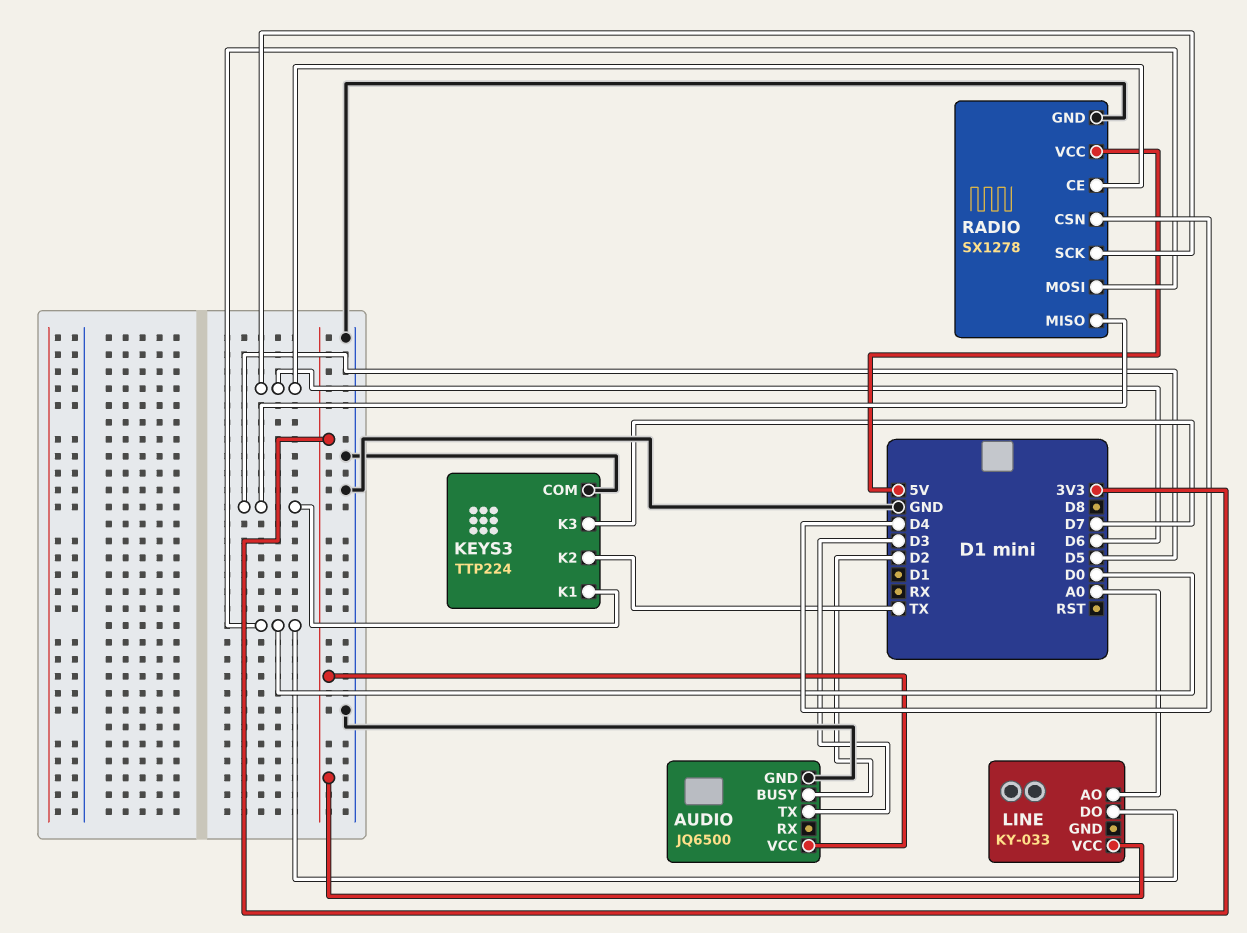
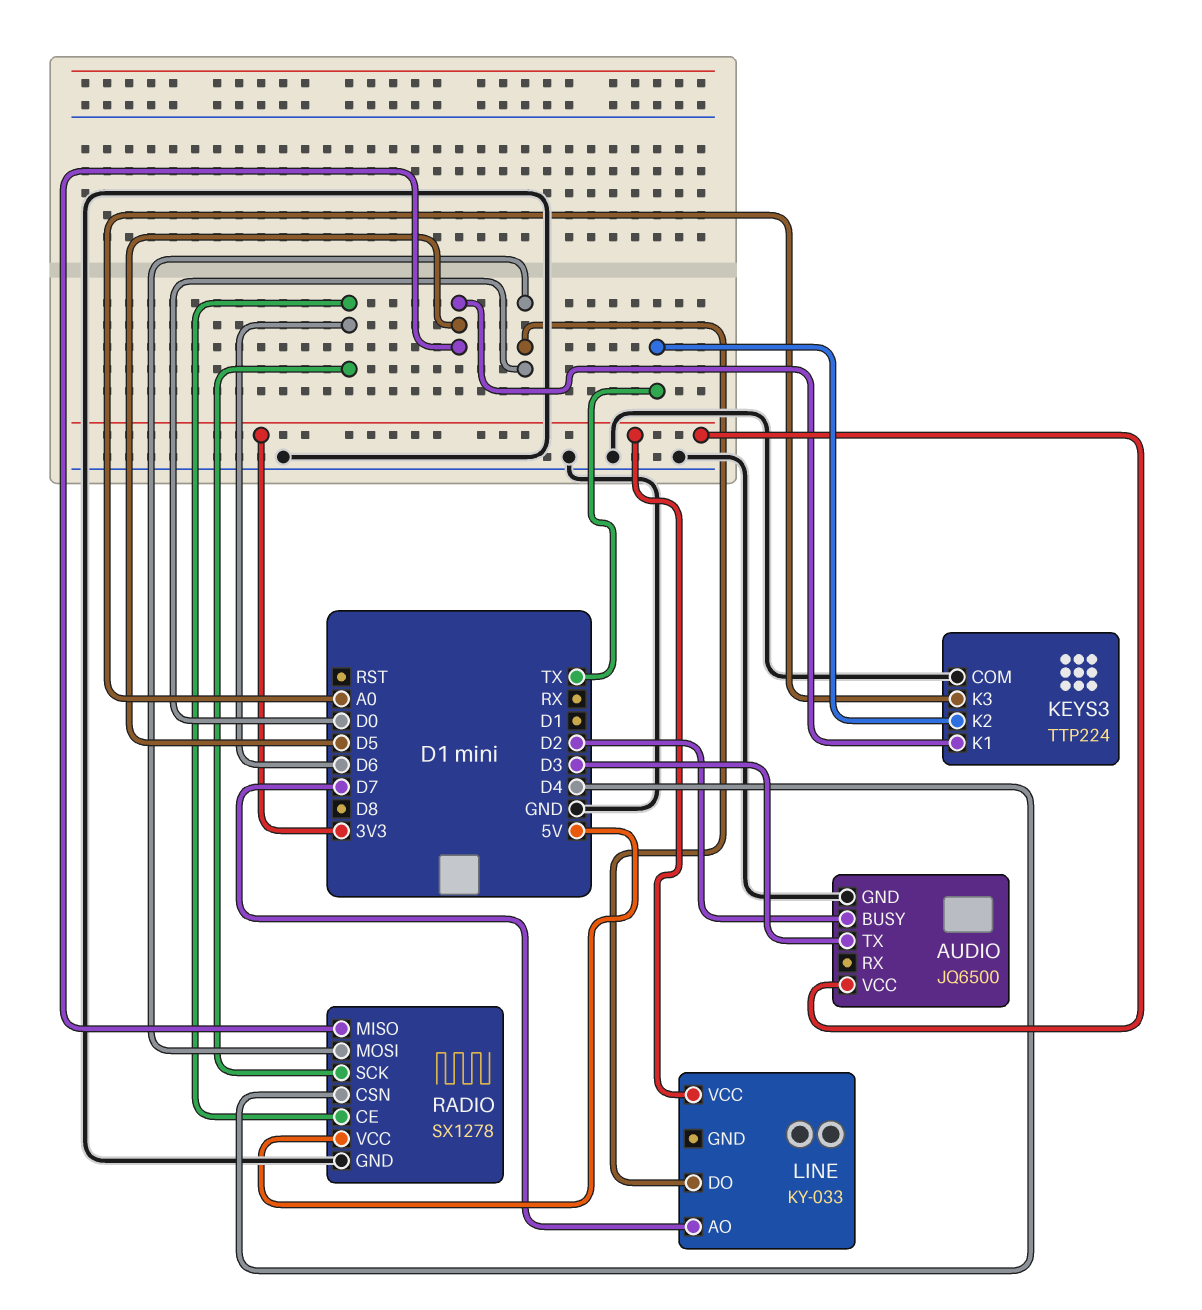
KEYS3 pin K3: D7 -> A0
LINE pin AO: A0 -> D7

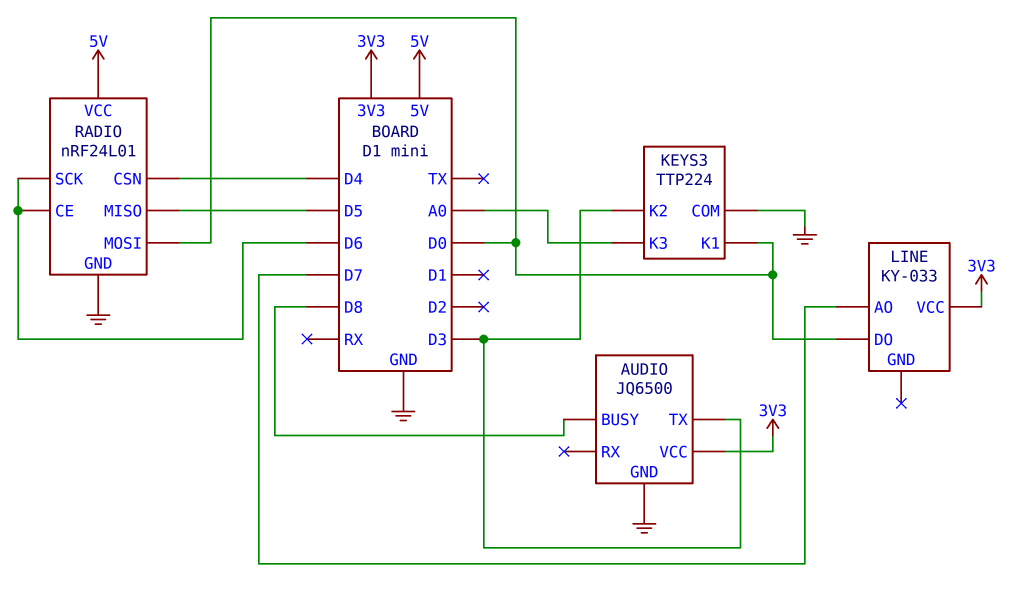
AUDIO pin BUSY: D2 -> D8
KEYS3 pin K1: D5 -> D0
KEYS3 pin K2: TX -> D3
RADIO: SX1278 -> nRF24L01

